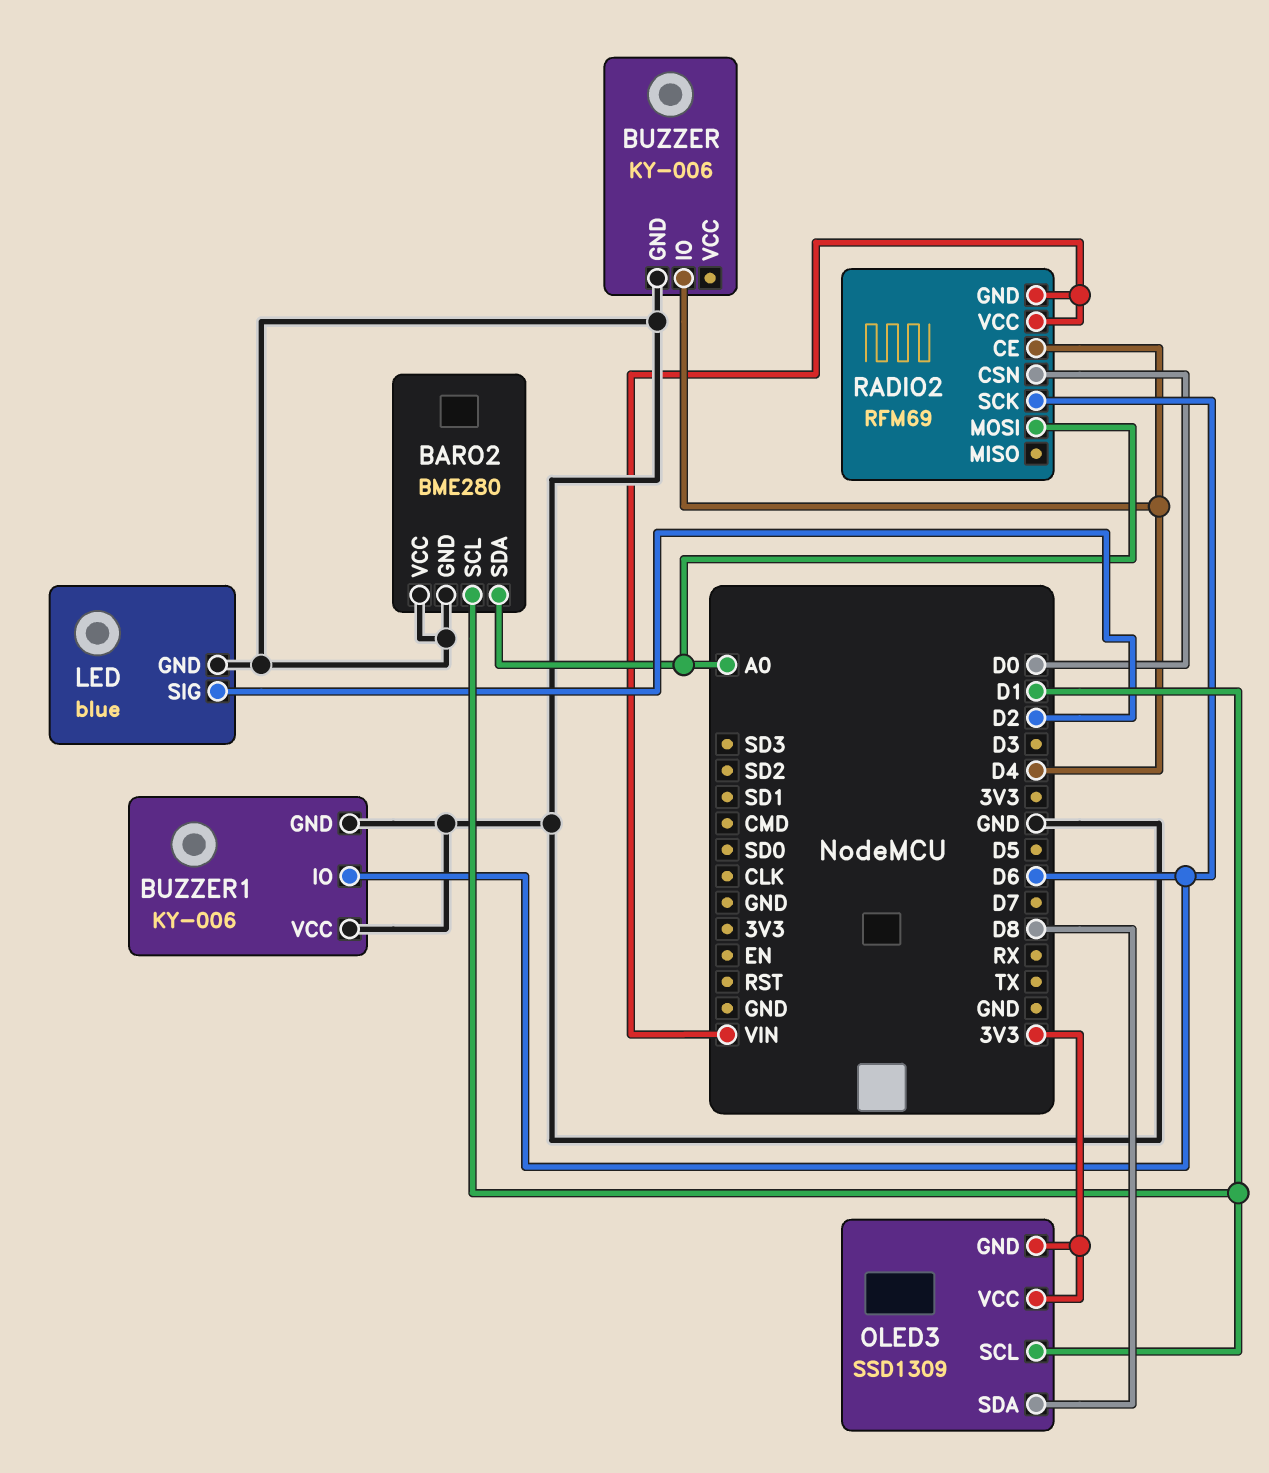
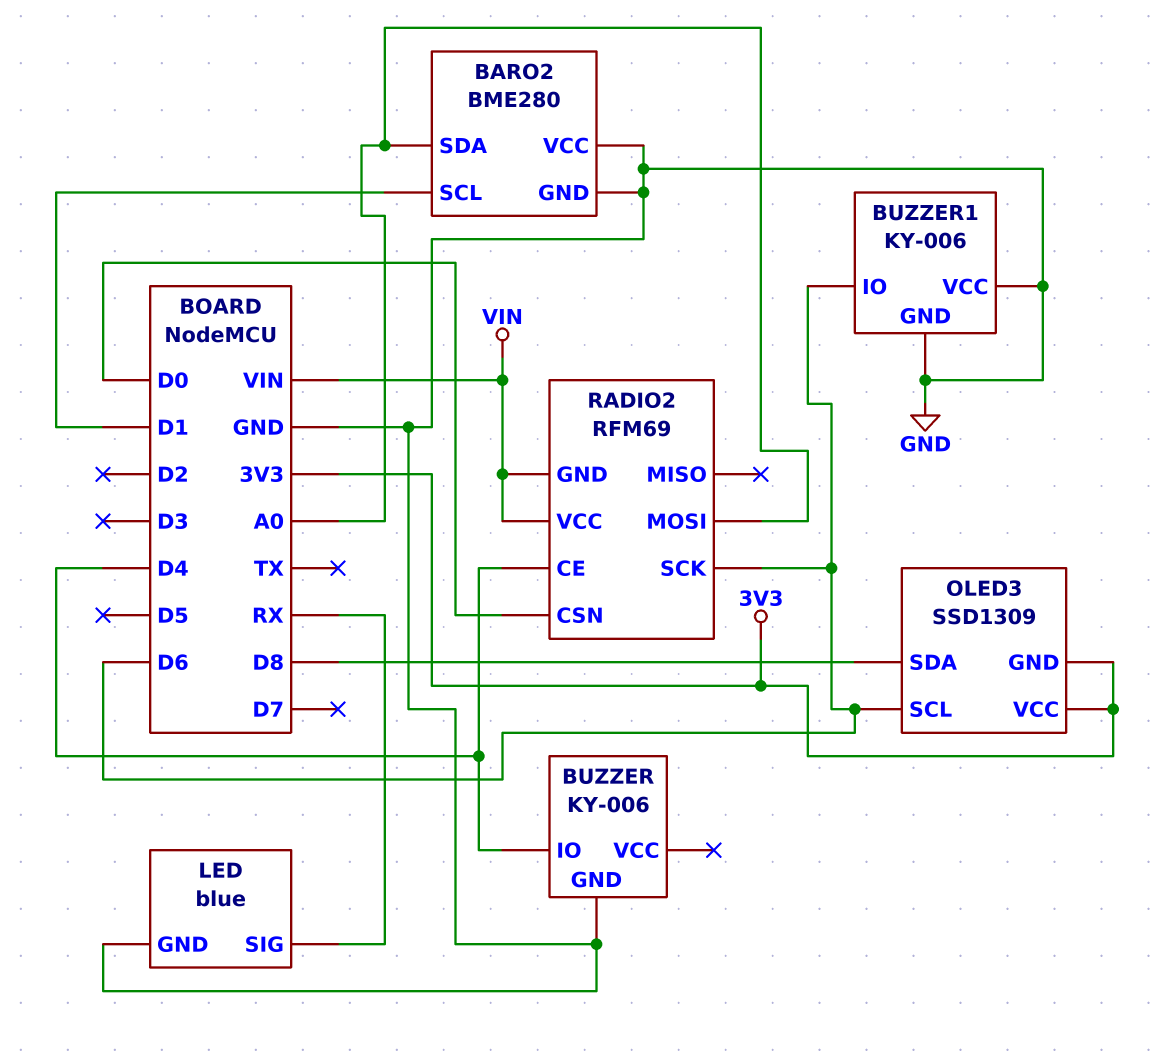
LED pin SIG: D2 -> RX
OLED3 pin SCL: D1 -> D6

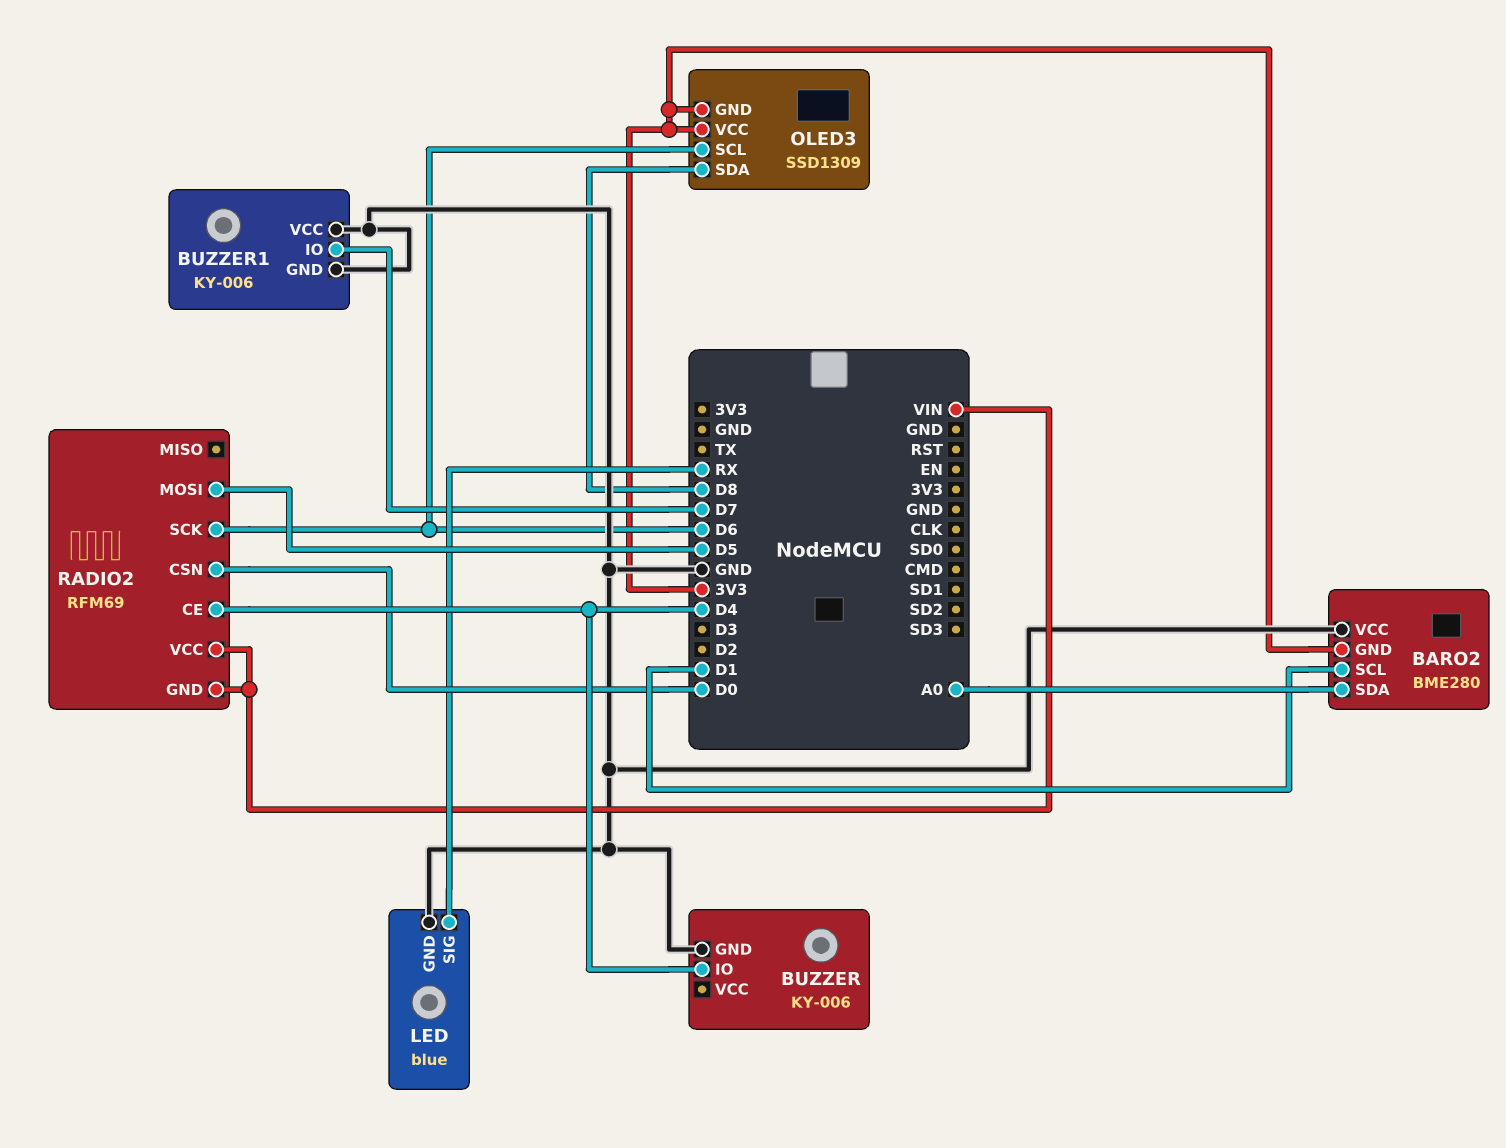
BARO2 pin GND: GND -> 3V3
BUZZER1 pin IO: D6 -> D7
RADIO2 pin MOSI: A0 -> D5

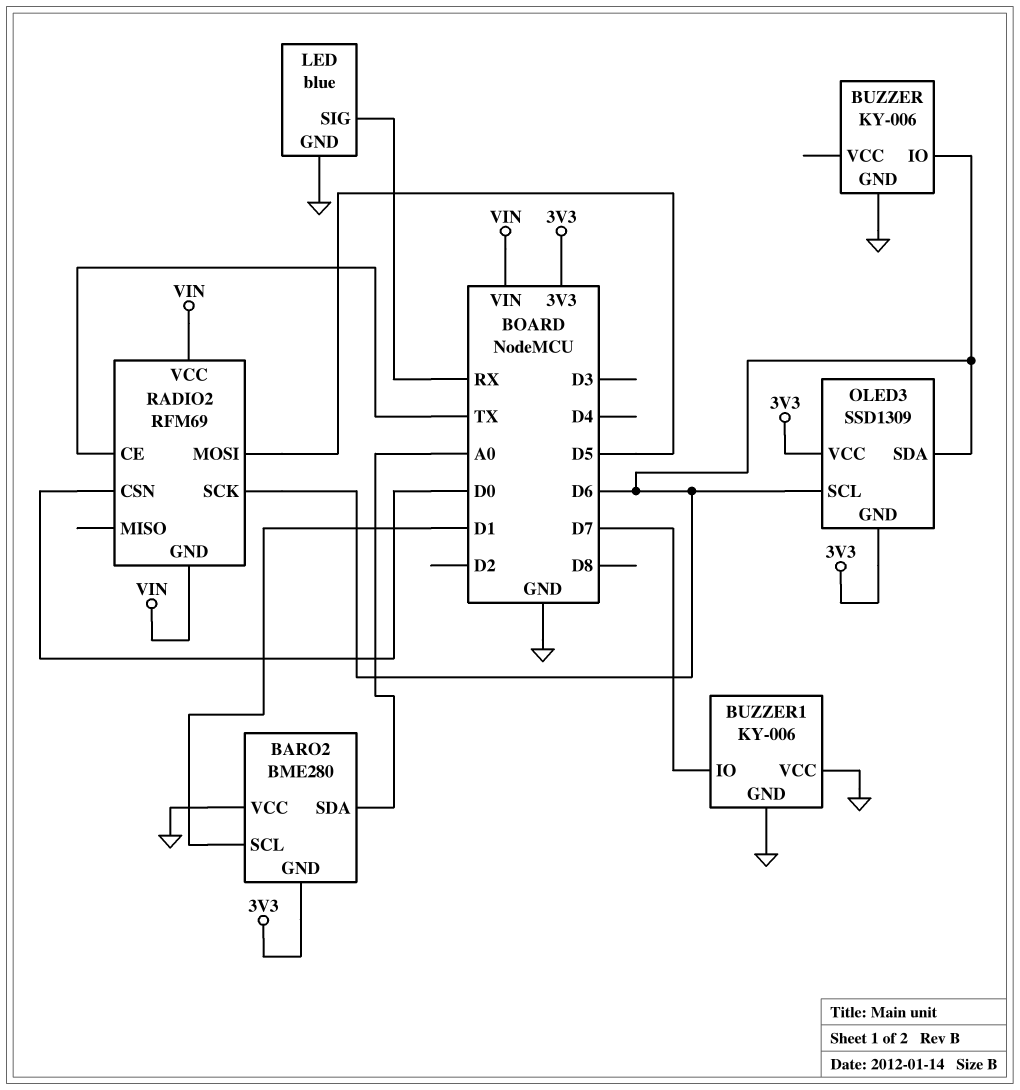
BUZZER pin IO: D4 -> D6
OLED3 pin SDA: D8 -> D6
RADIO2 pin CE: D4 -> TX

